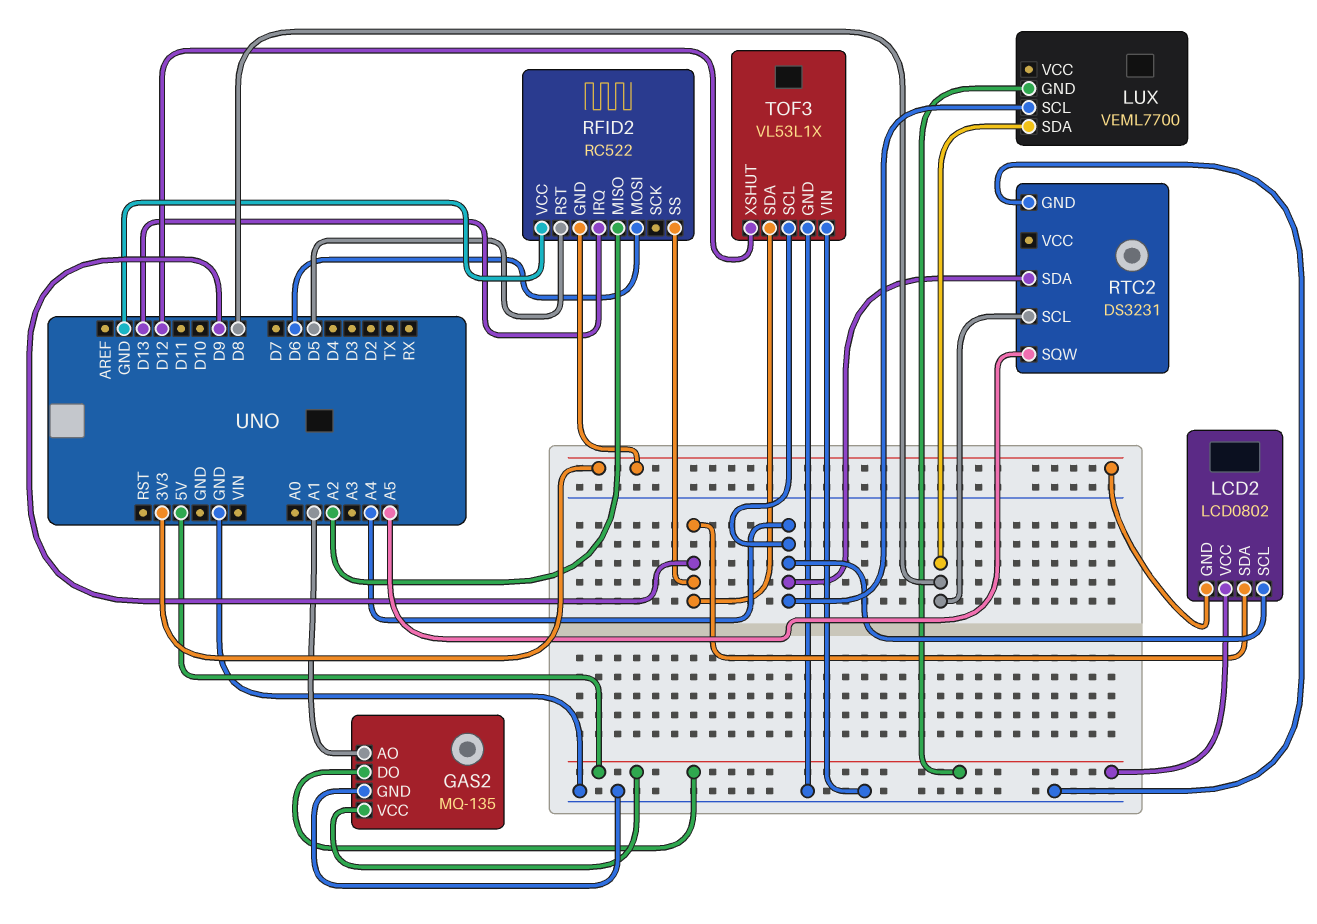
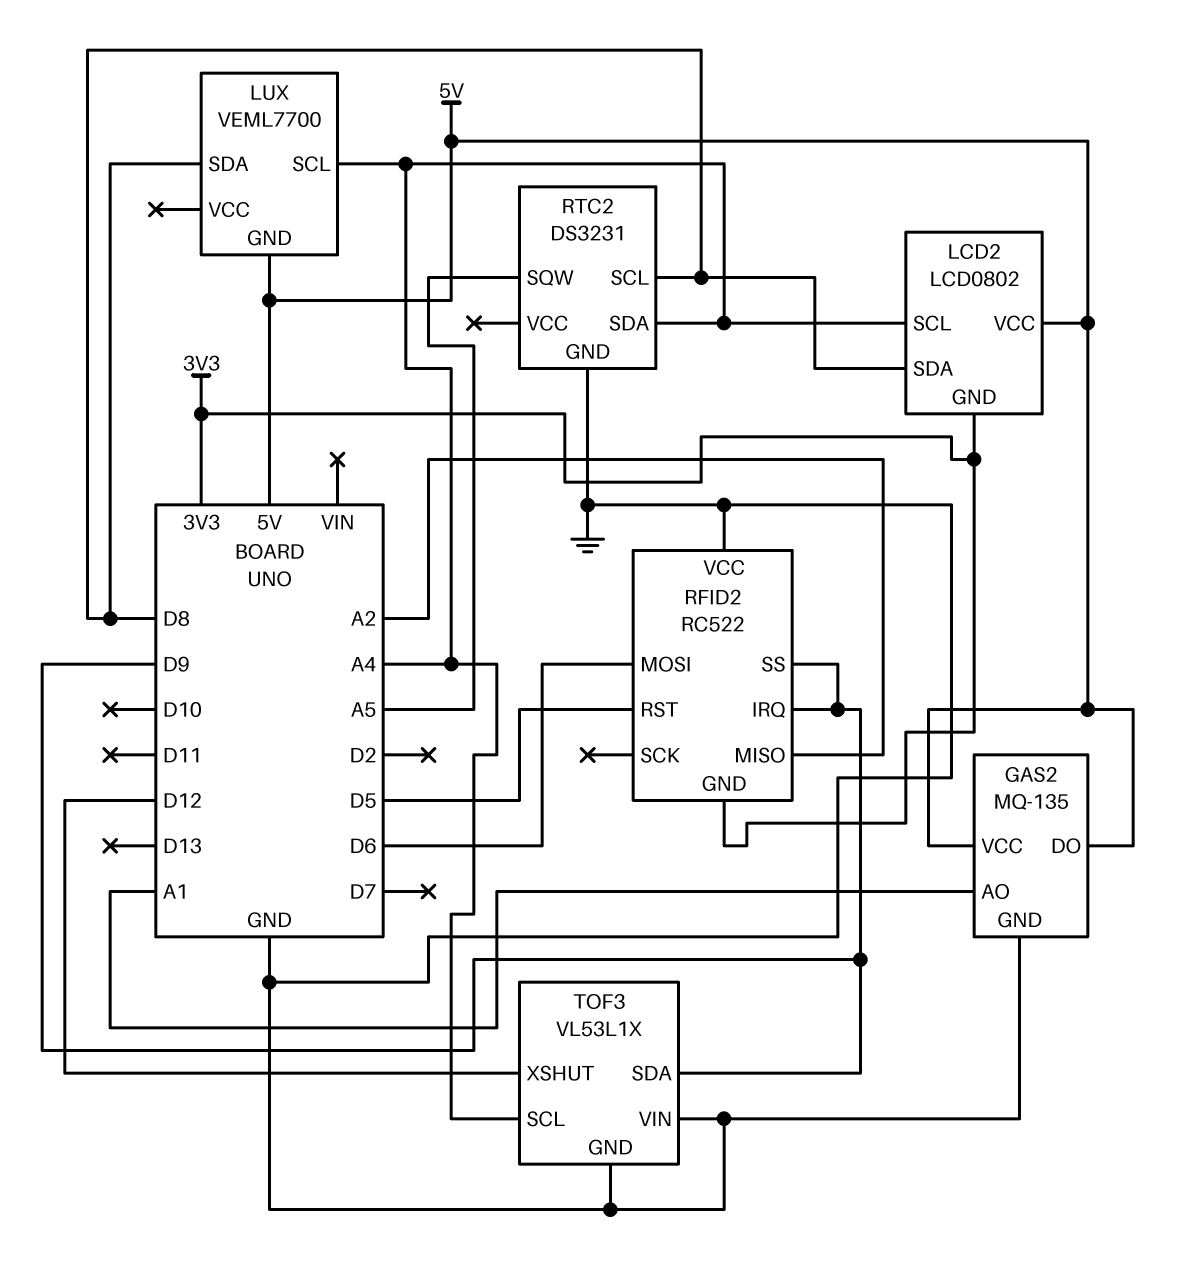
LCD2 pin SDA: D9 -> D8
RFID2 pin IRQ: D13 -> D9

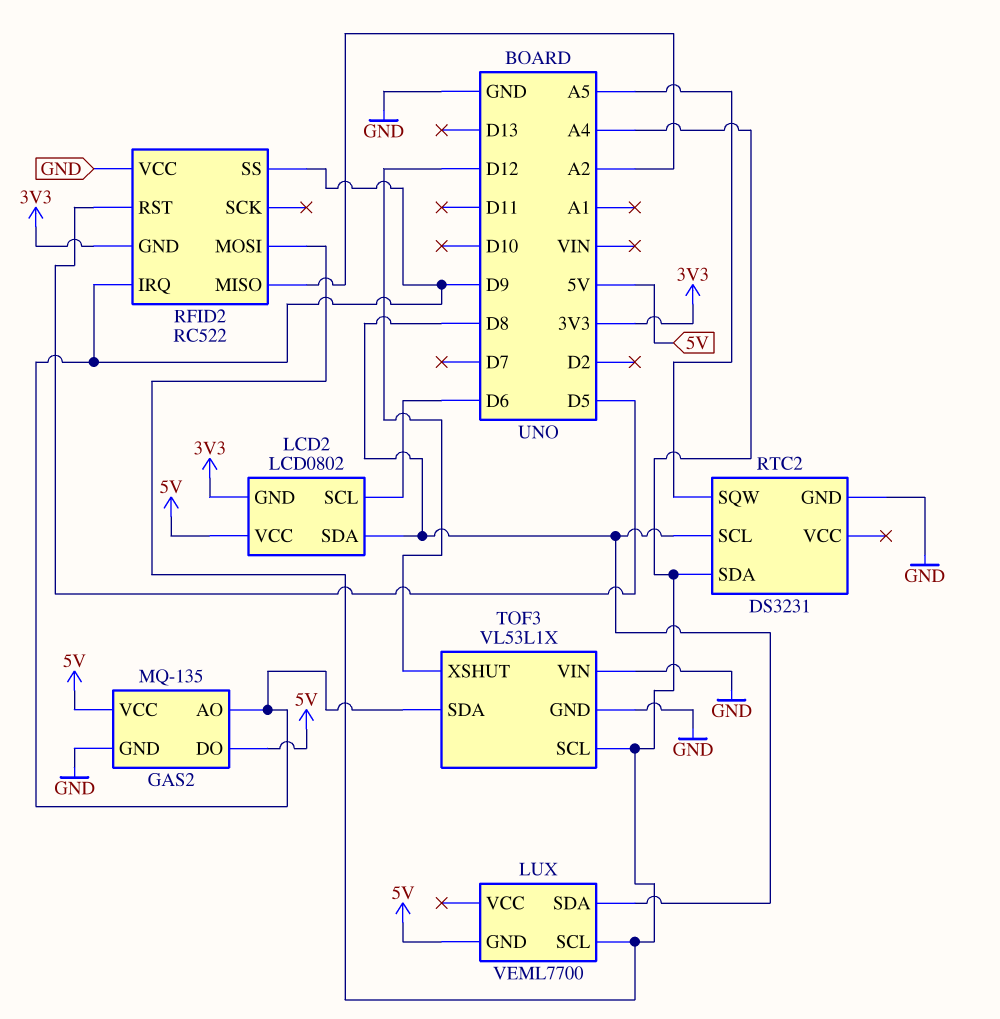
GAS2 pin AO: A1 -> D9
LCD2 pin SCL: A4 -> D6
RFID2 pin MOSI: D6 -> A4

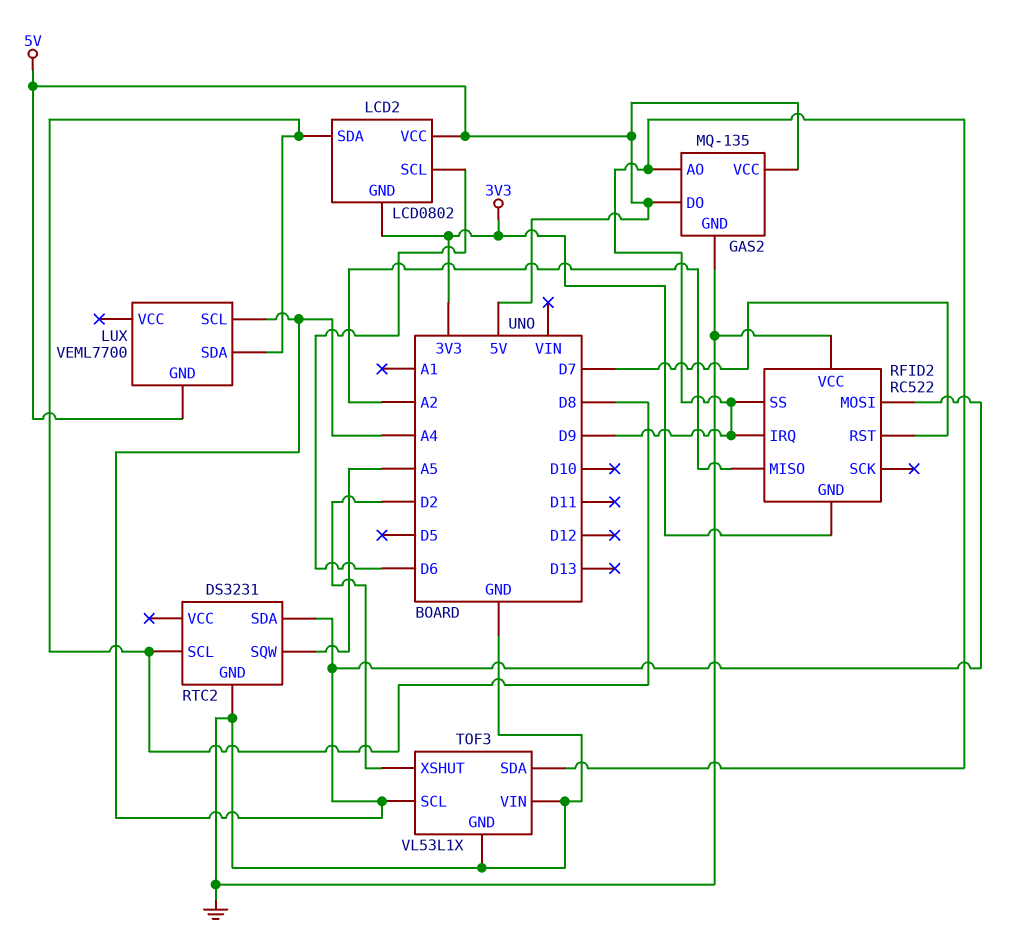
RFID2 pin RST: D5 -> D7
TOF3 pin XSHUT: D12 -> D2

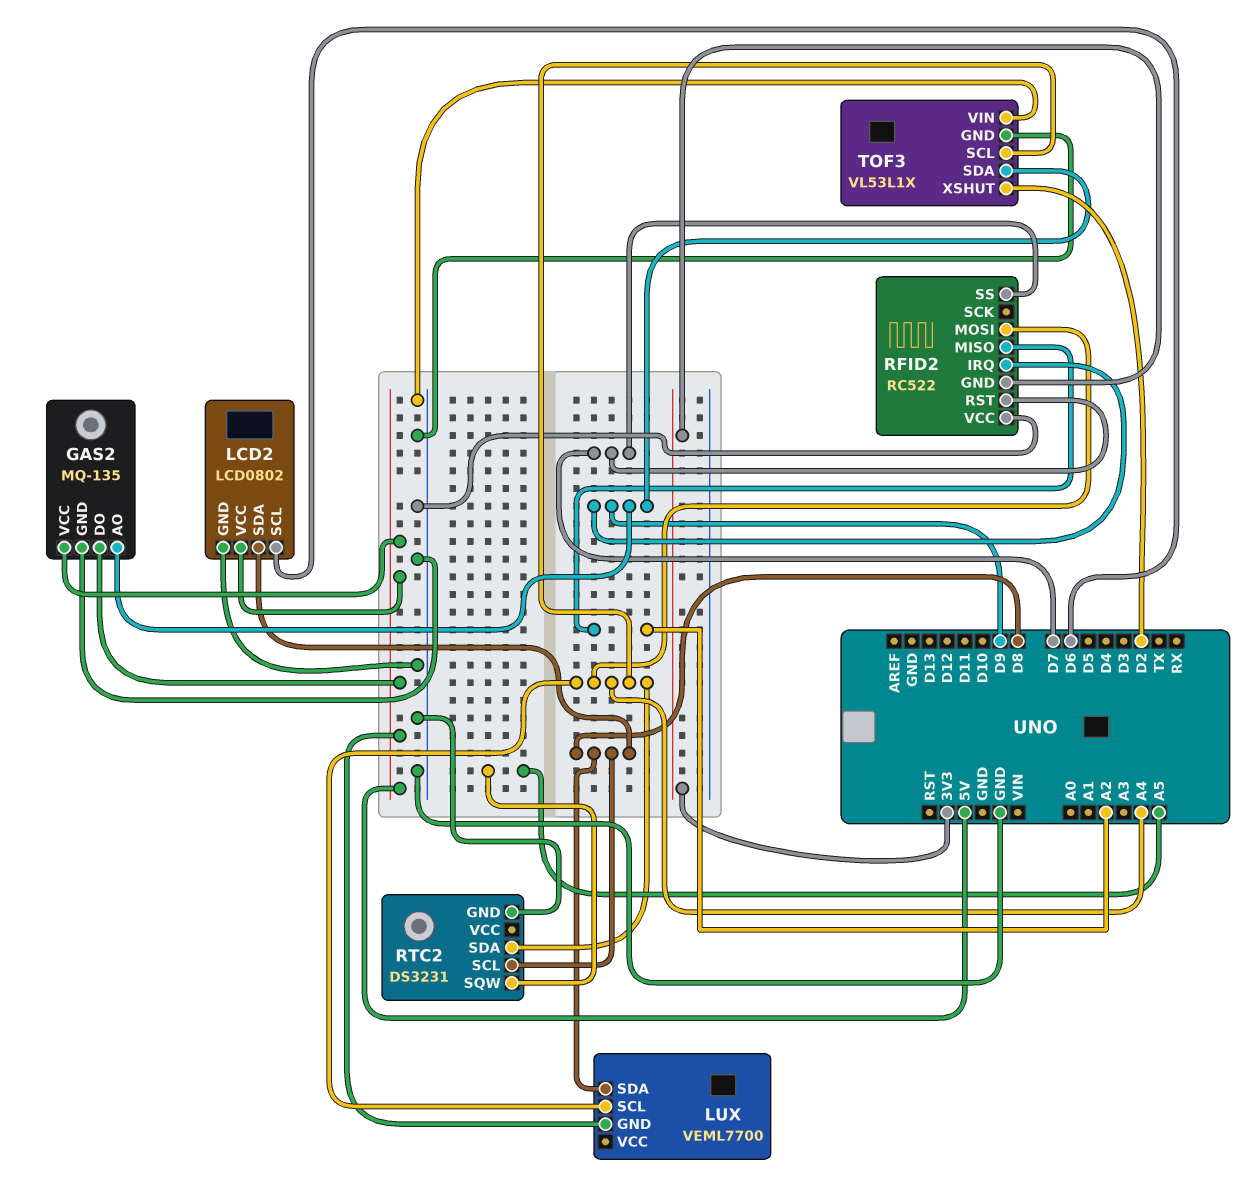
LCD2 pin GND: 3V3 -> GND
RFID2 pin SS: D9 -> D7

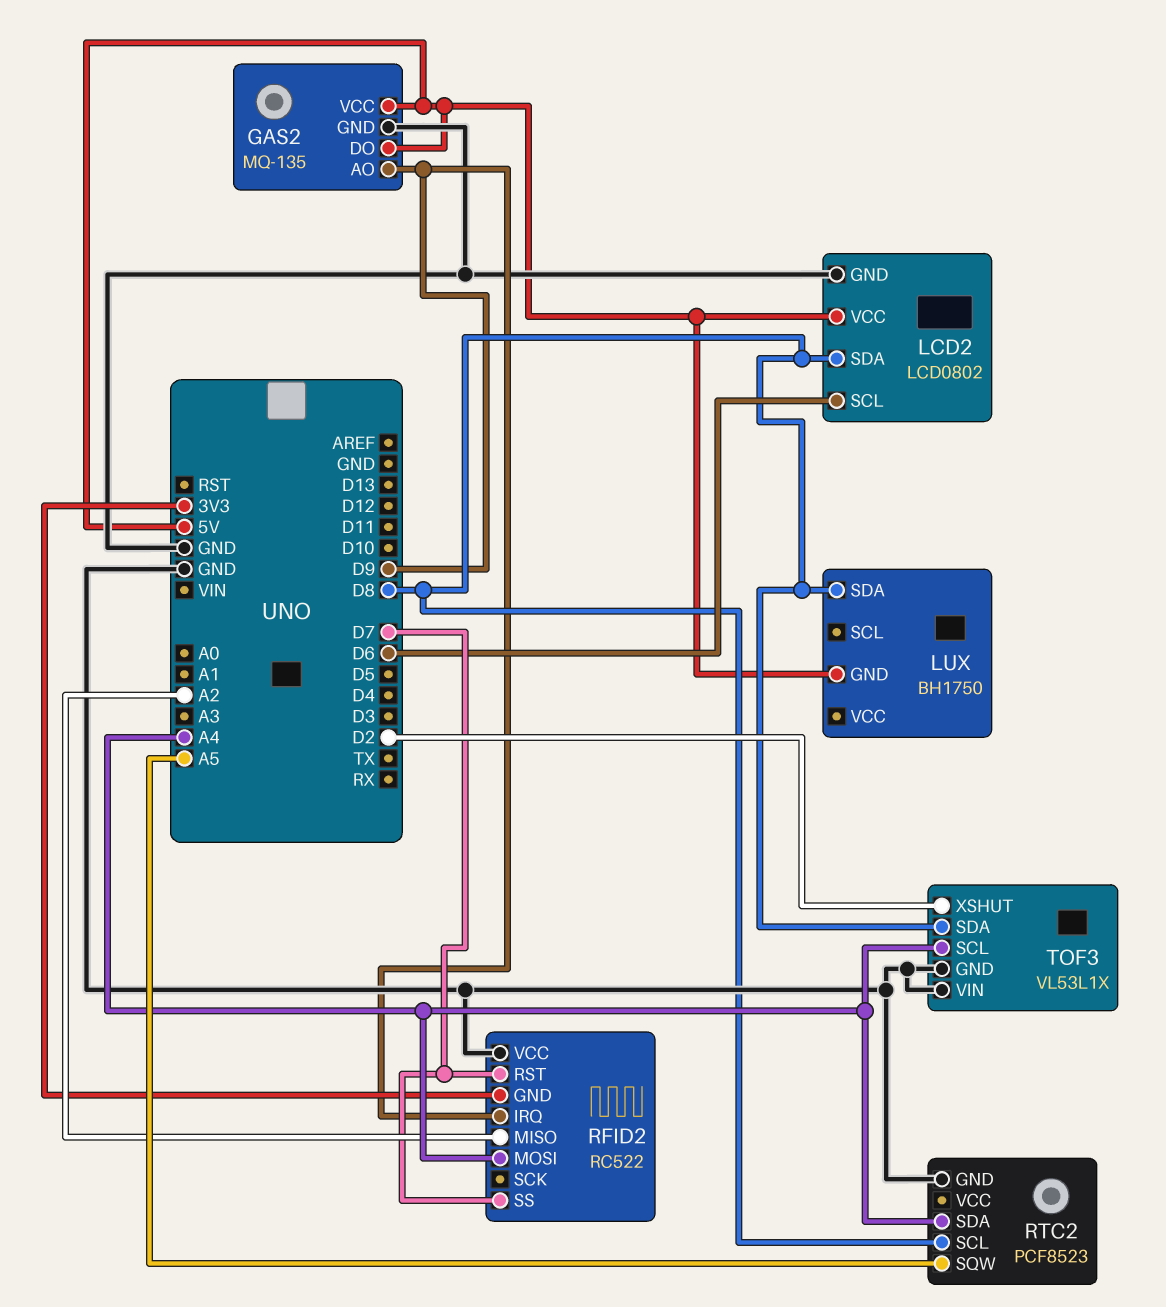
LUX: VEML7700 -> BH1750
LUX pin SCL: A4 -> none
RTC2: DS3231 -> PCF8523
TOF3 pin SDA: D9 -> D8

